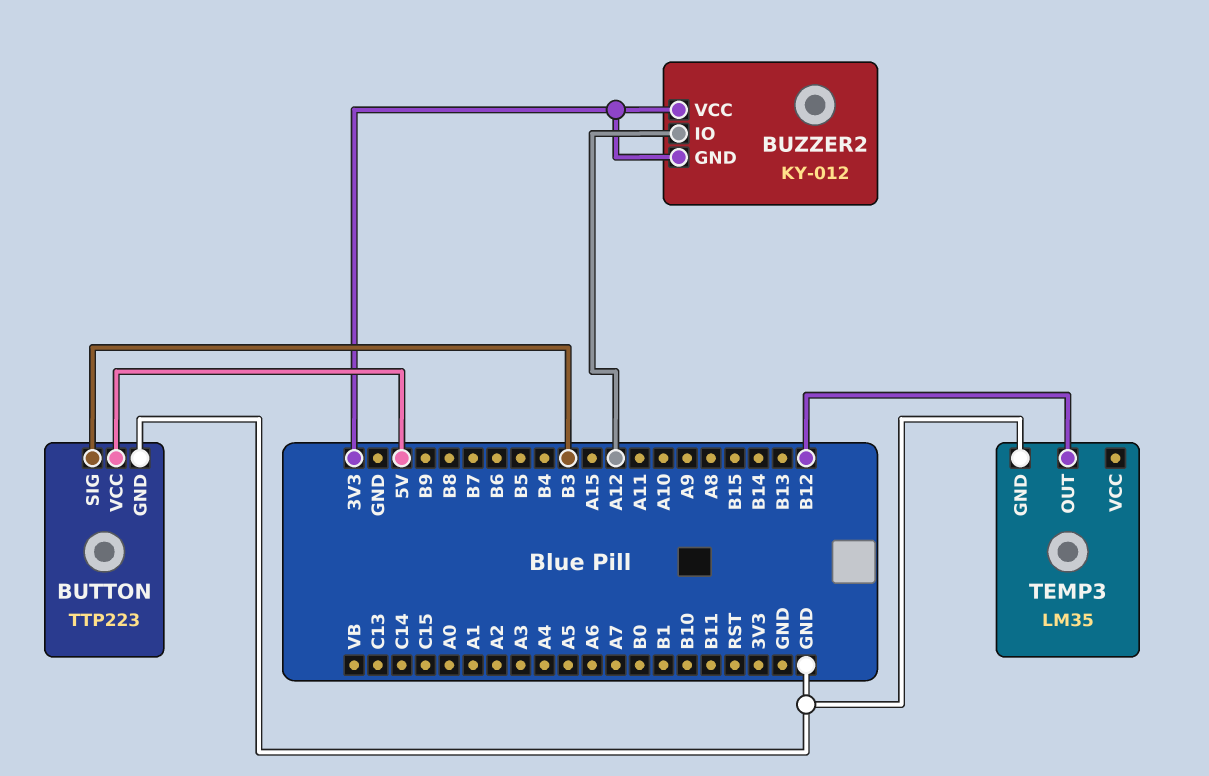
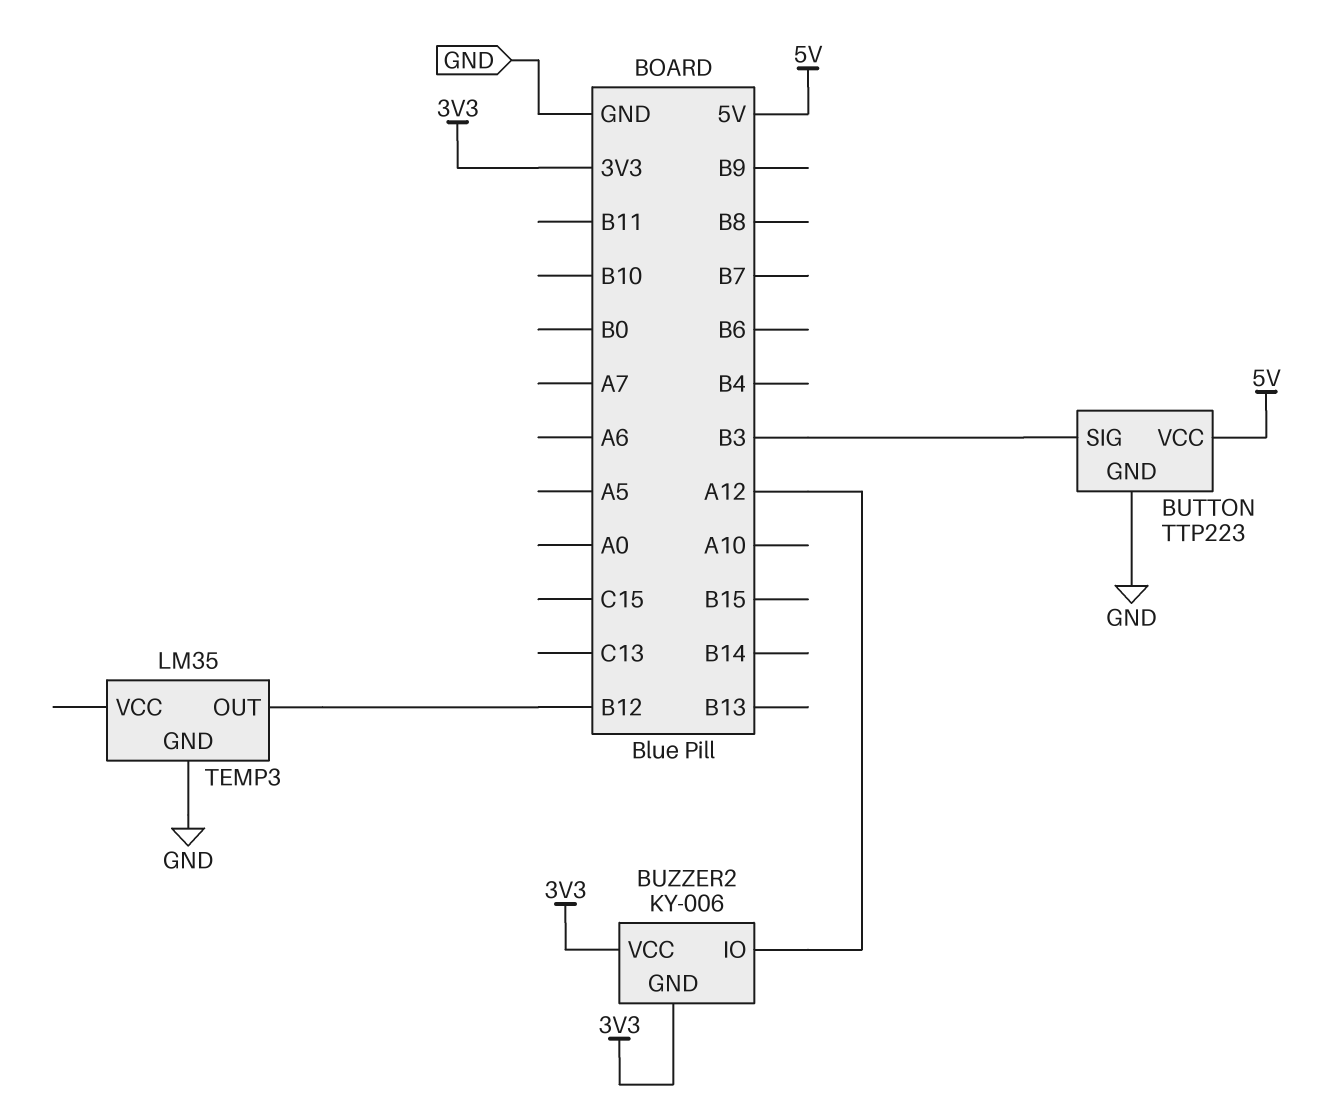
BUZZER2: KY-012 -> KY-006

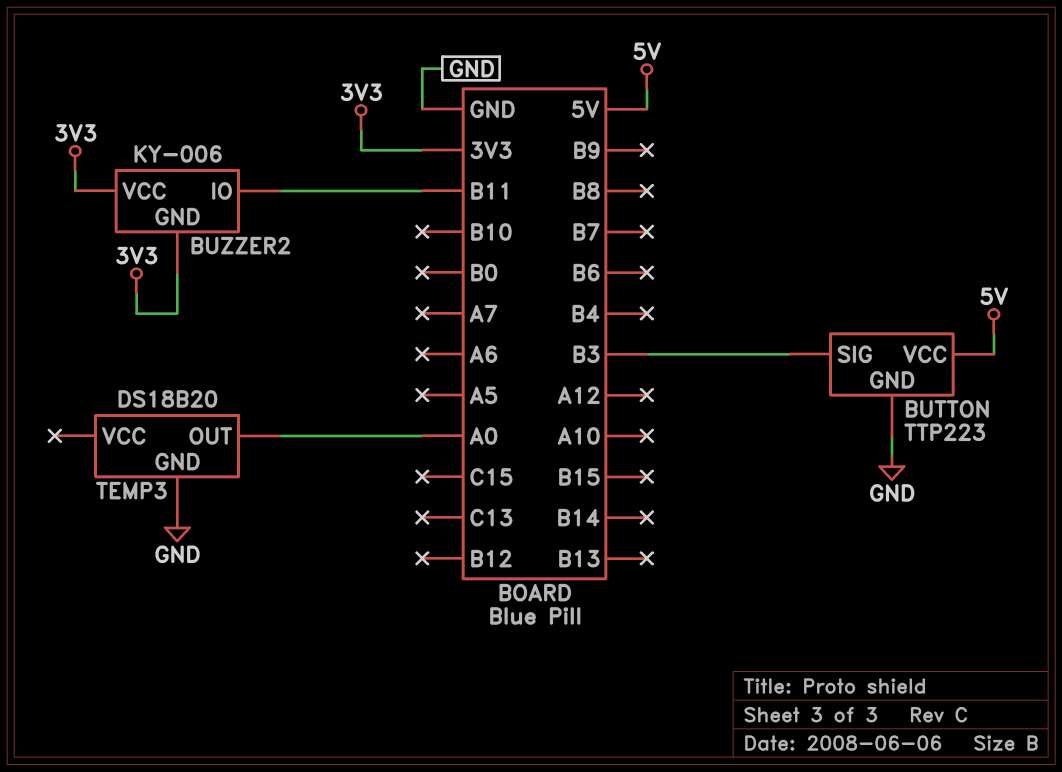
BUZZER2 pin IO: A12 -> B11
TEMP3: LM35 -> DS18B20
TEMP3 pin OUT: B12 -> A0

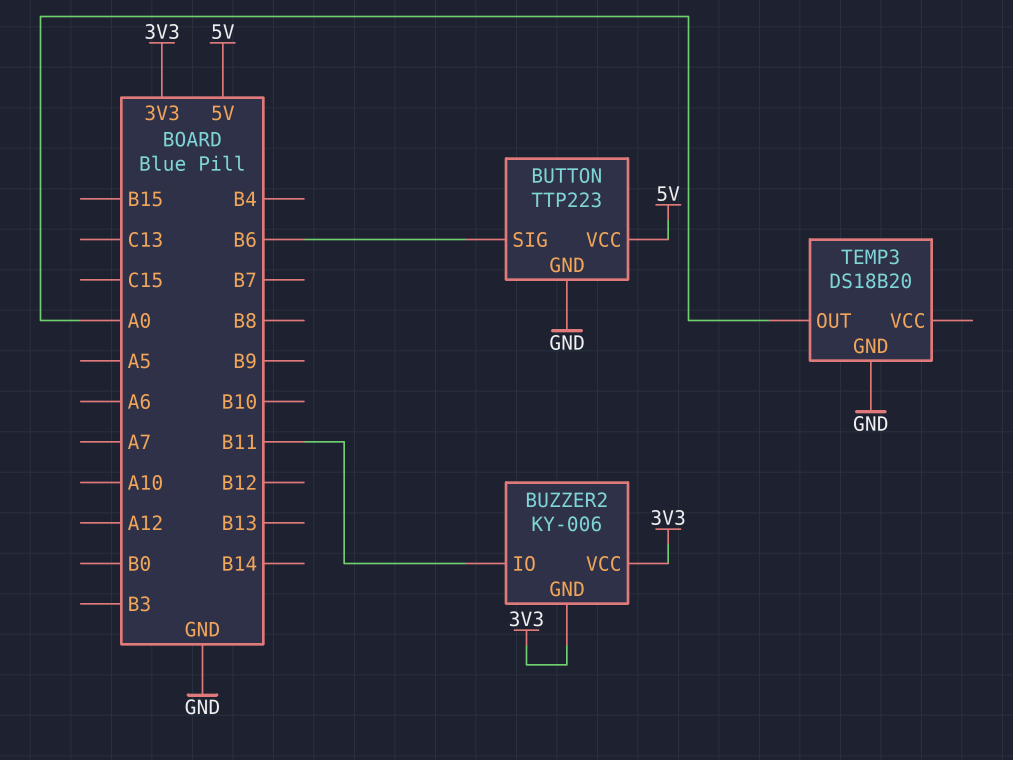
BUTTON pin SIG: B3 -> B6

